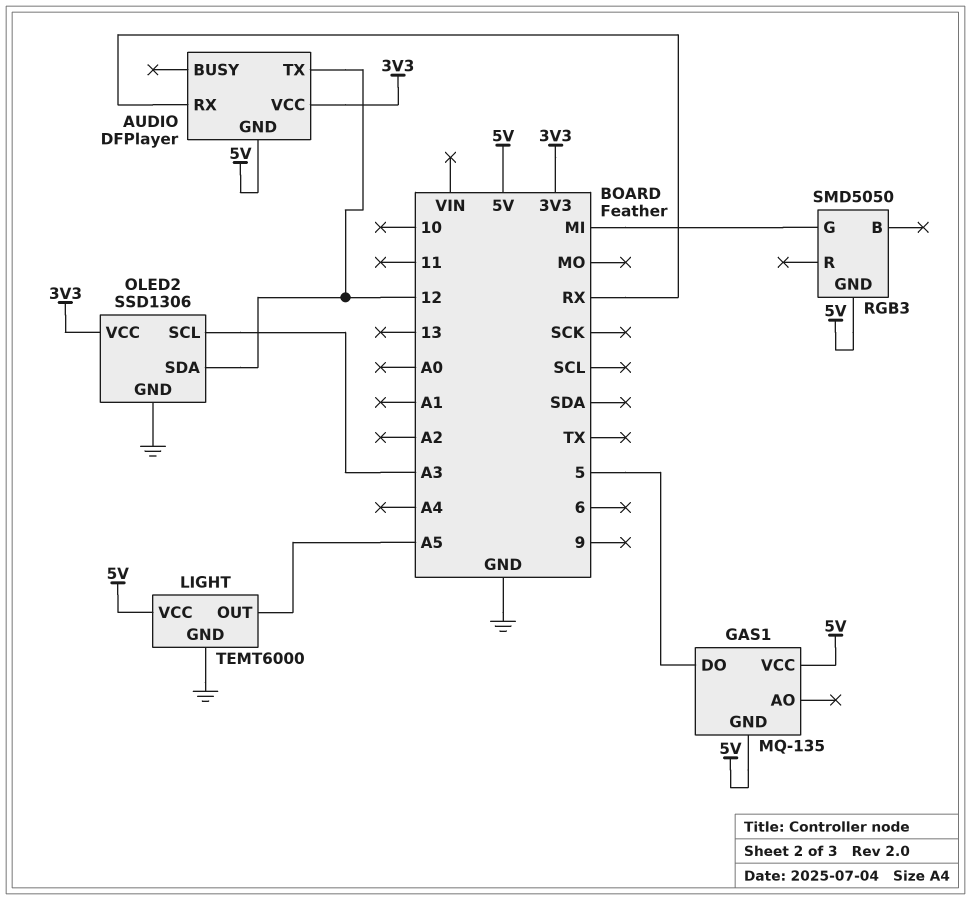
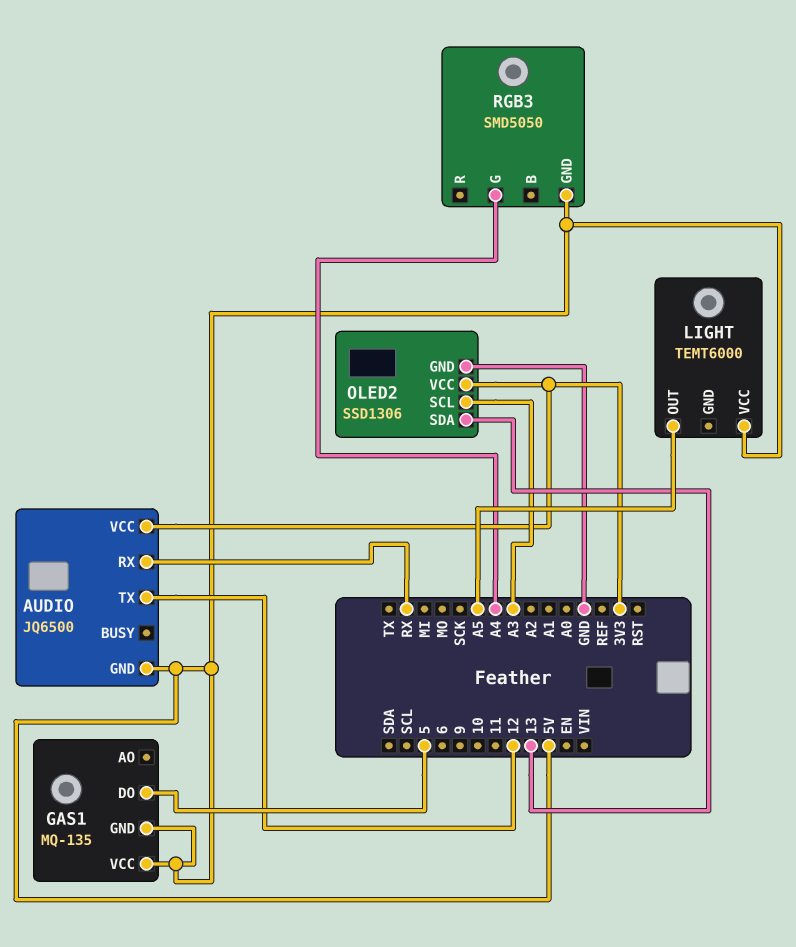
AUDIO: DFPlayer -> JQ6500
LIGHT pin GND: GND -> none
OLED2 pin SDA: 12 -> 13
RGB3 pin G: MI -> A4

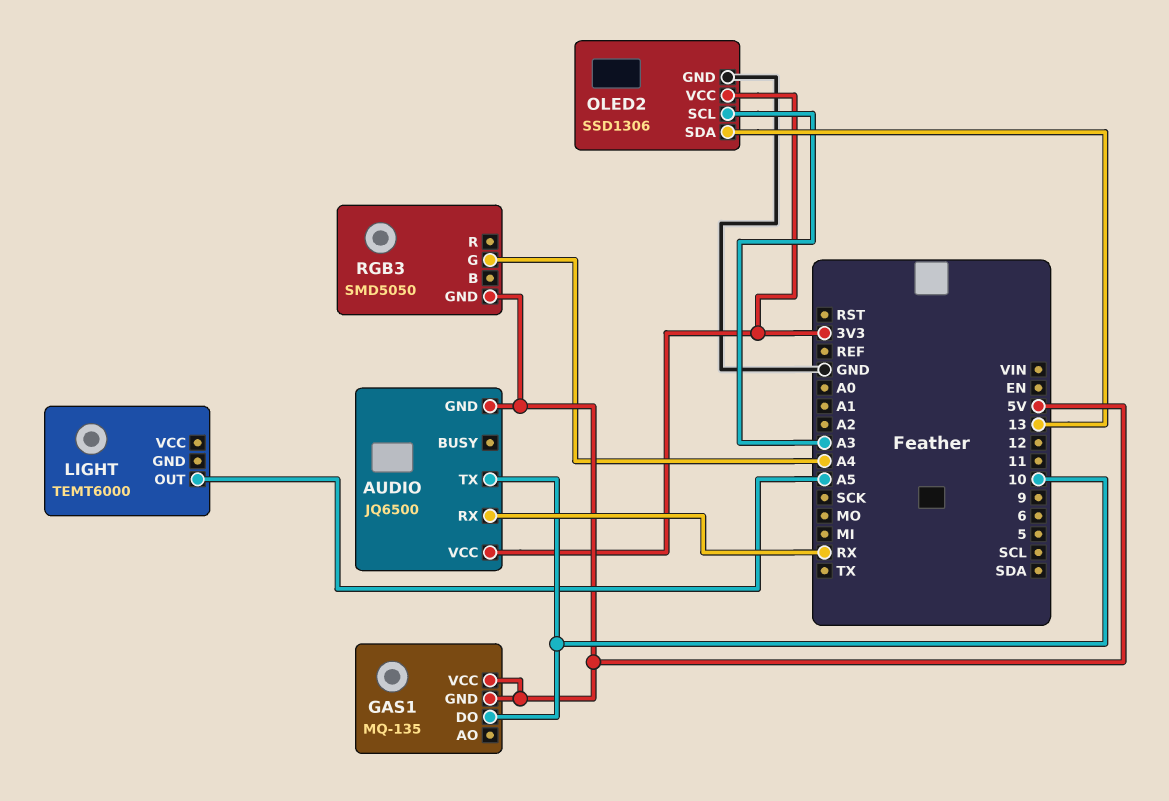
AUDIO pin TX: 12 -> 10
GAS1 pin DO: 5 -> 10
LIGHT pin VCC: 5V -> none

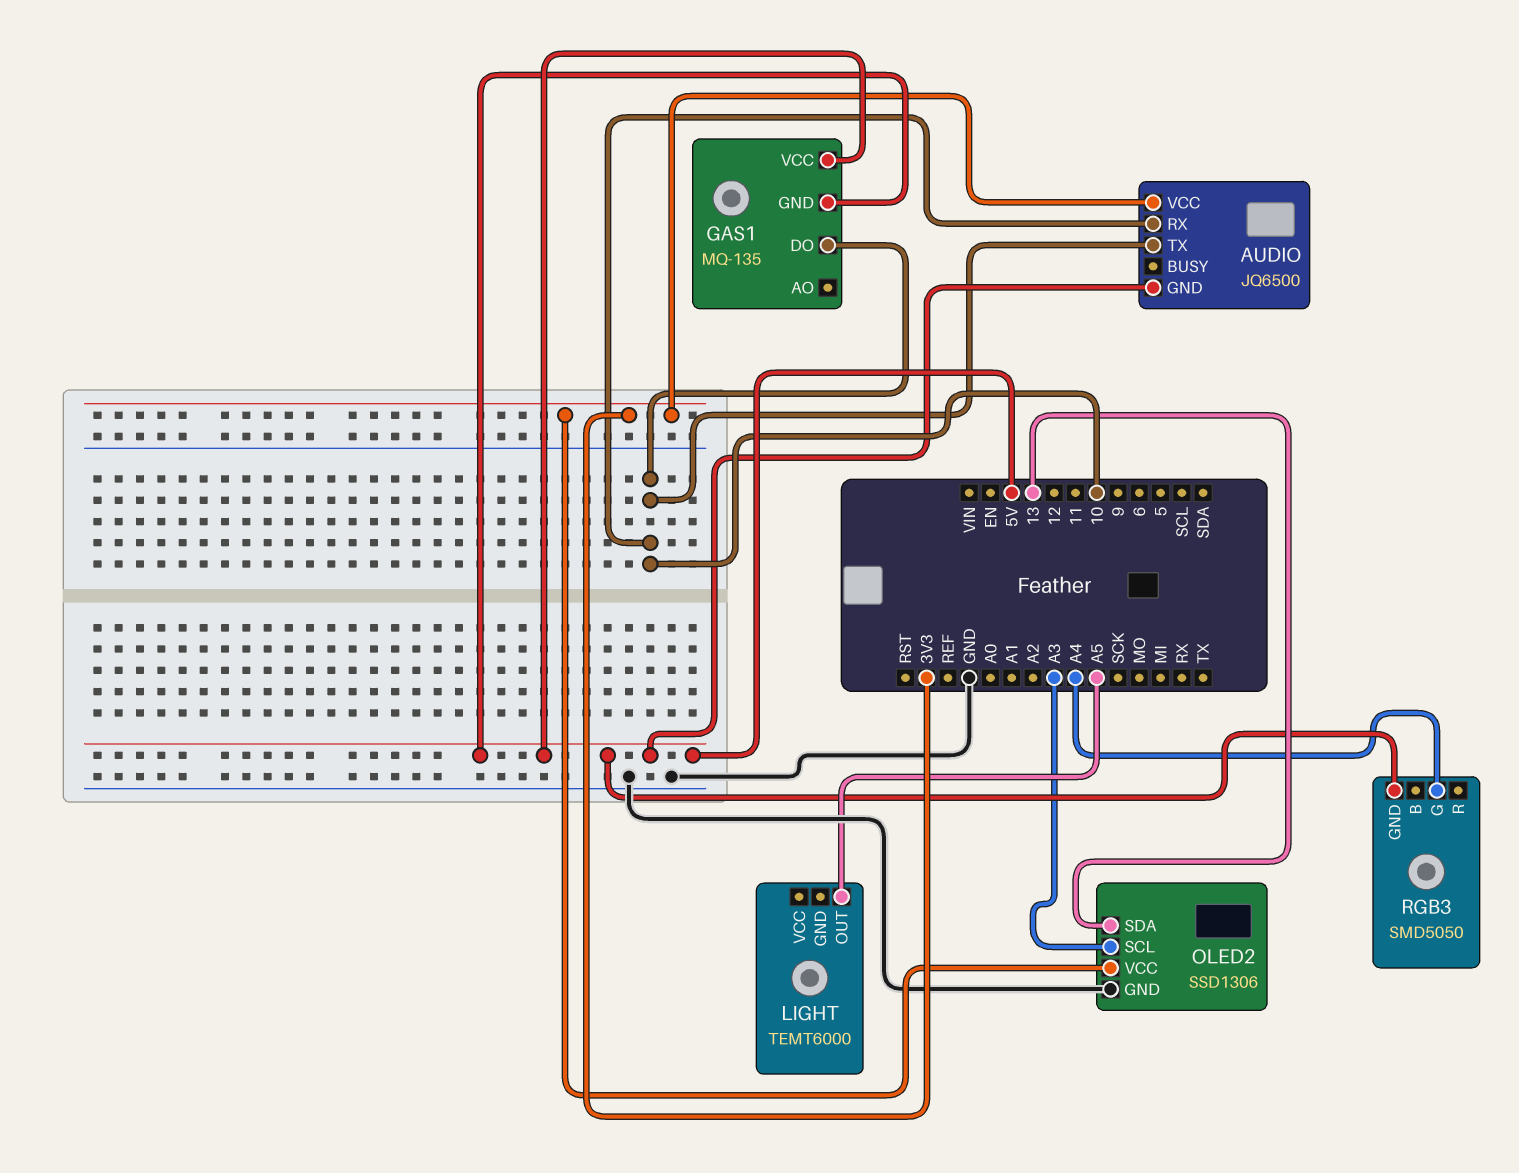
AUDIO pin RX: RX -> 10

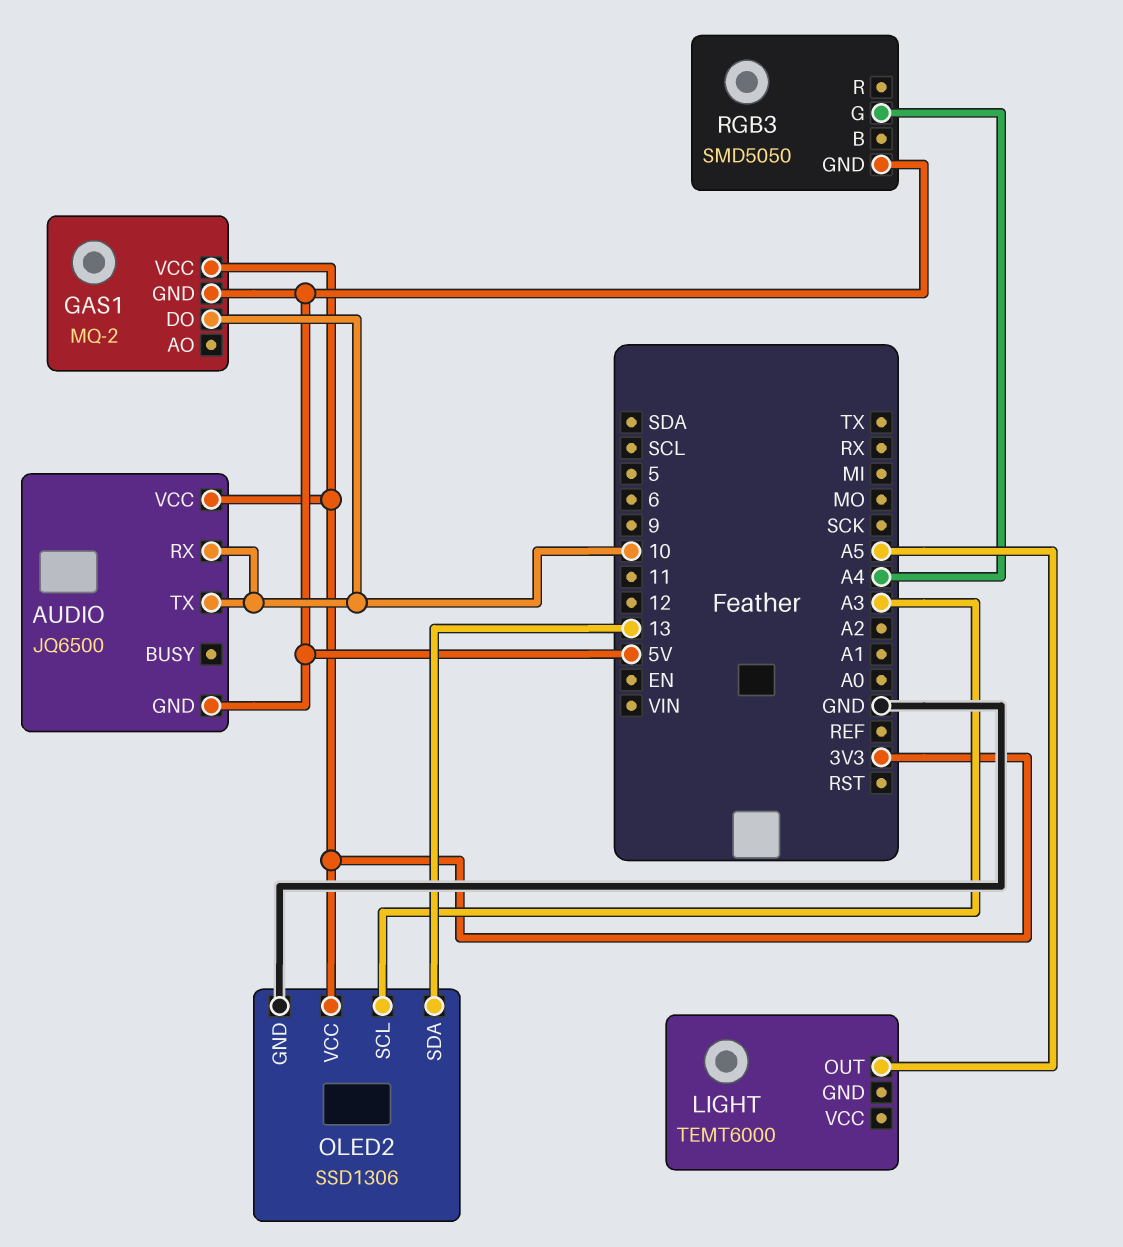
GAS1: MQ-135 -> MQ-2
GAS1 pin VCC: 5V -> 3V3

